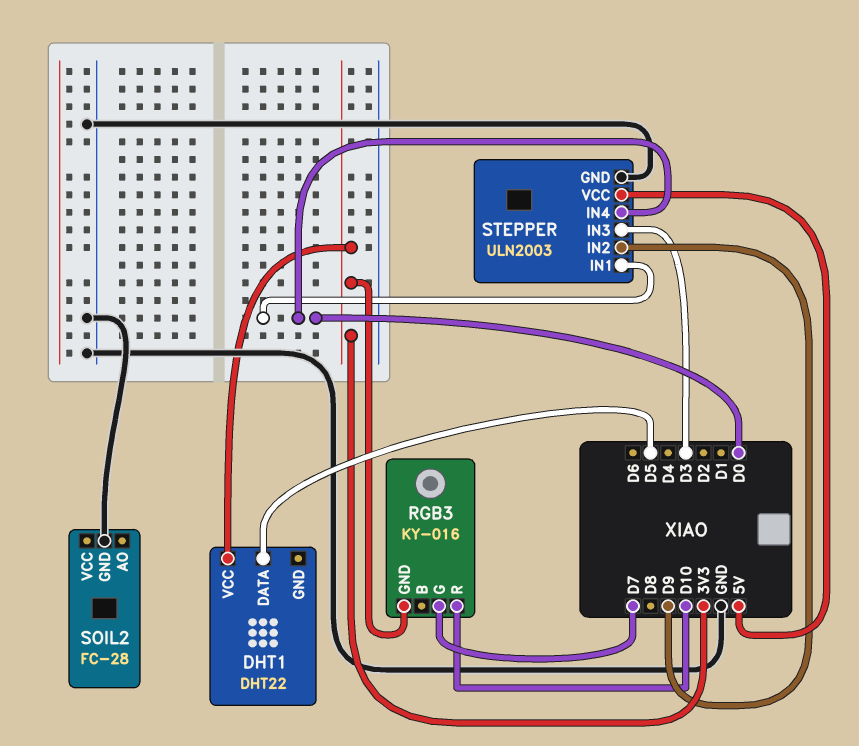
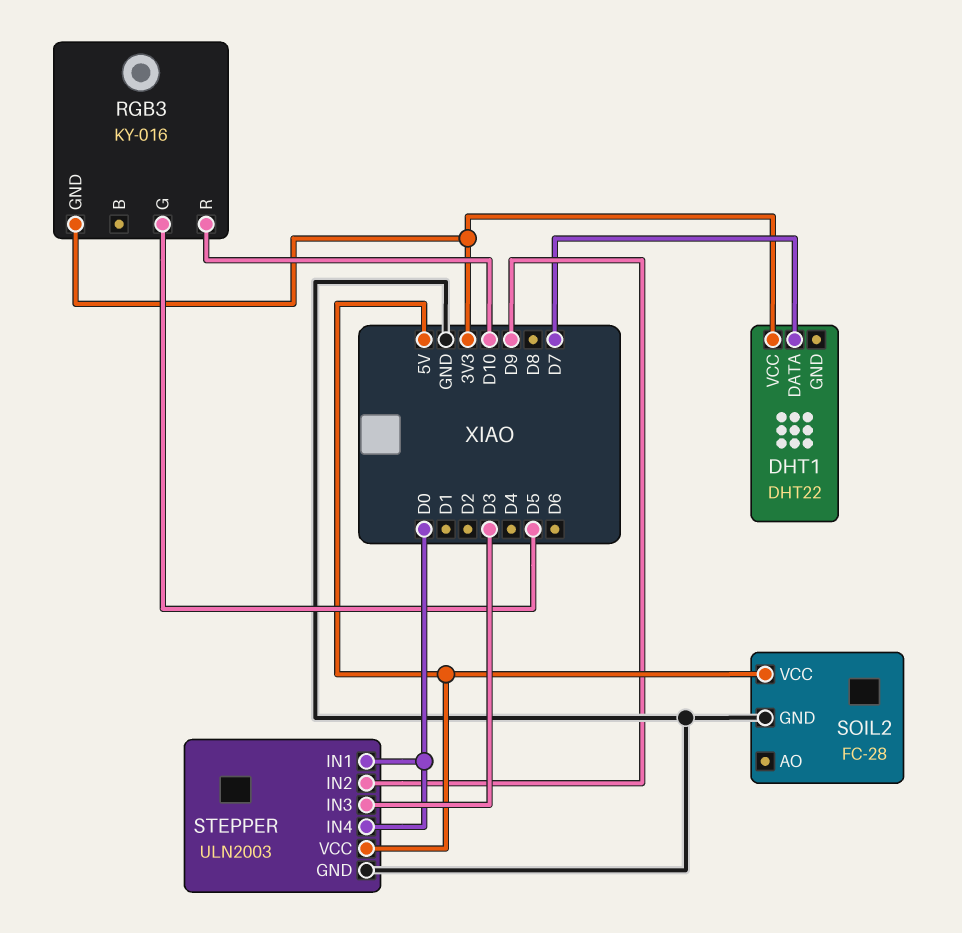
DHT1 pin DATA: D5 -> D7
RGB3 pin G: D7 -> D5
SOIL2 pin VCC: none -> 5V

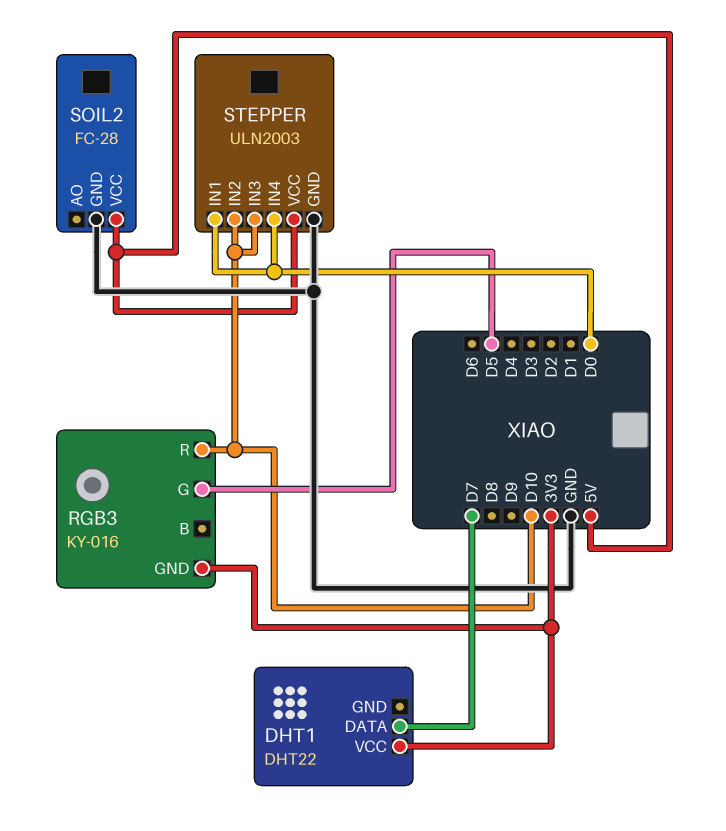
STEPPER pin IN2: D9 -> D10
STEPPER pin IN3: D3 -> D10

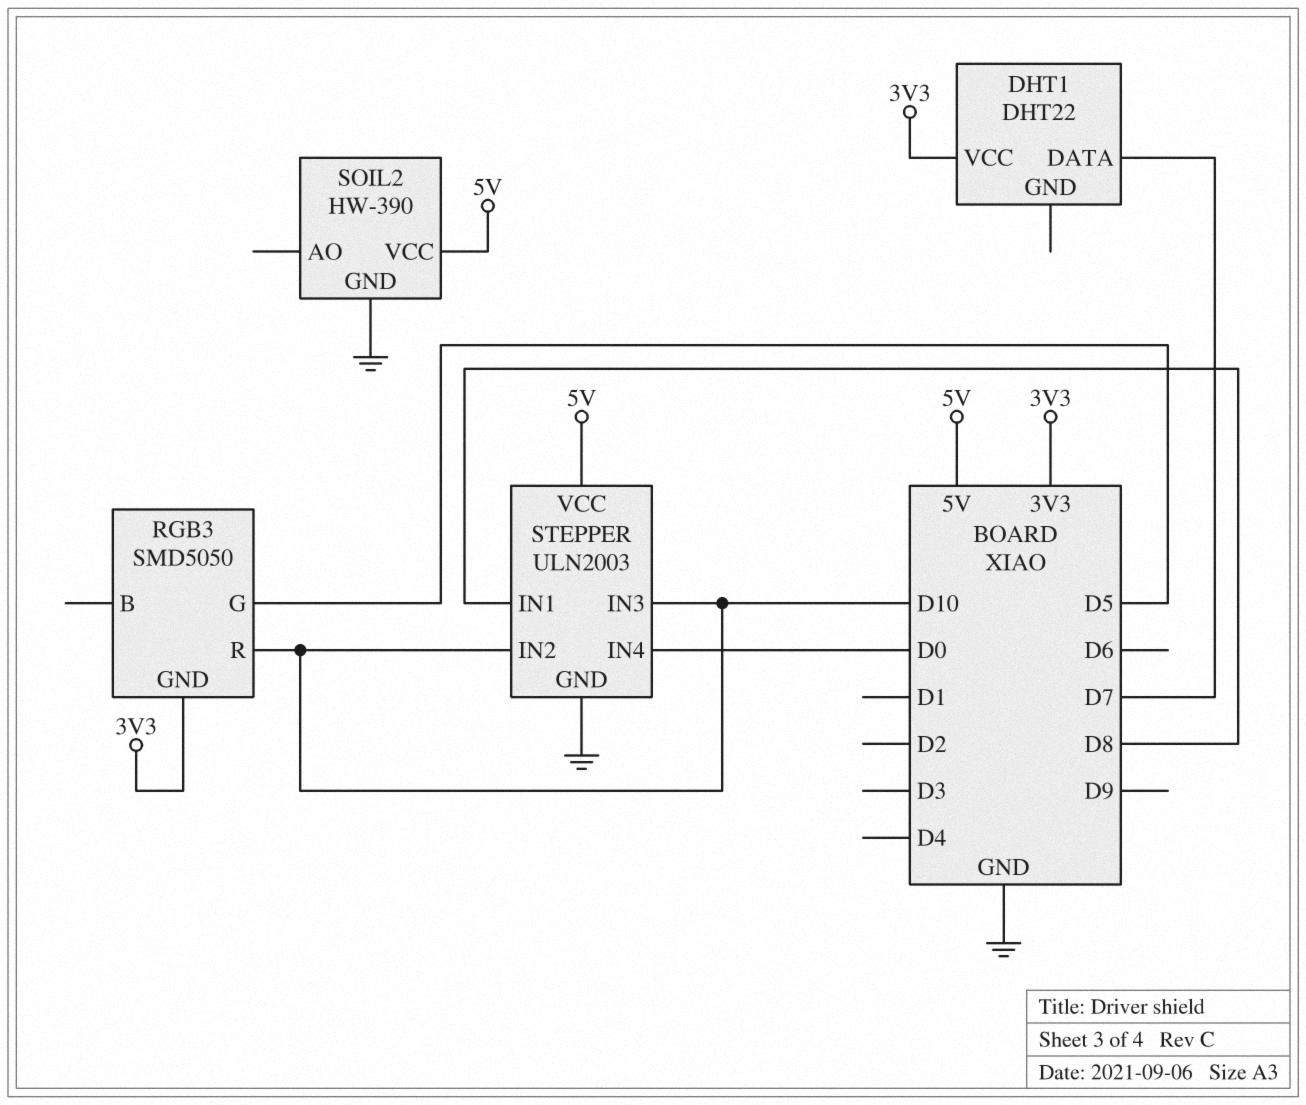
RGB3: KY-016 -> SMD5050
SOIL2: FC-28 -> HW-390
STEPPER pin IN1: D0 -> D8

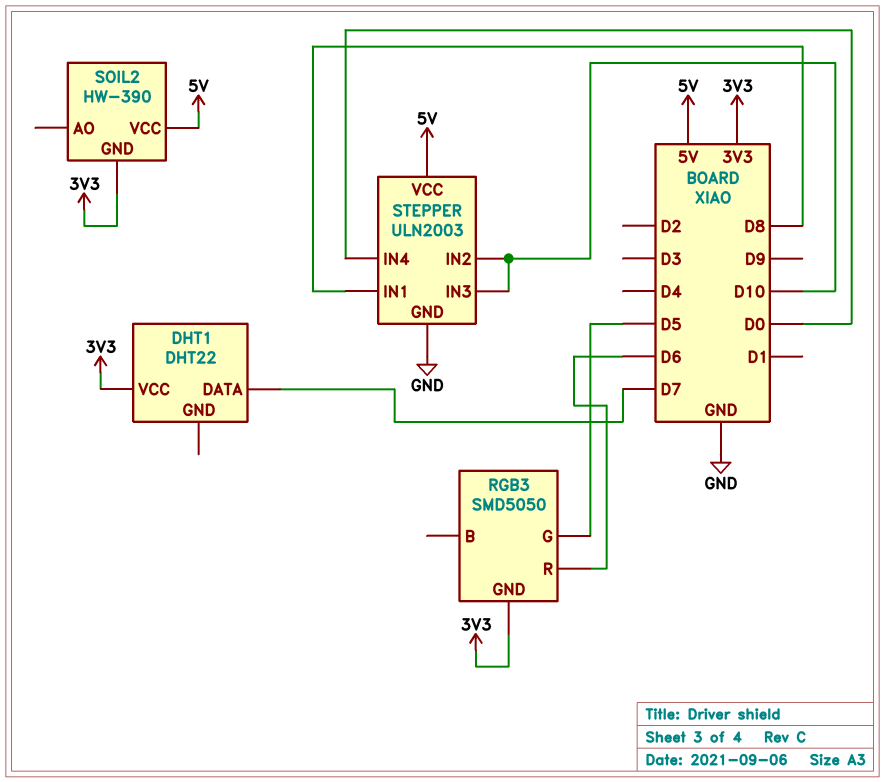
RGB3 pin R: D10 -> D6
SOIL2 pin GND: GND -> 3V3

